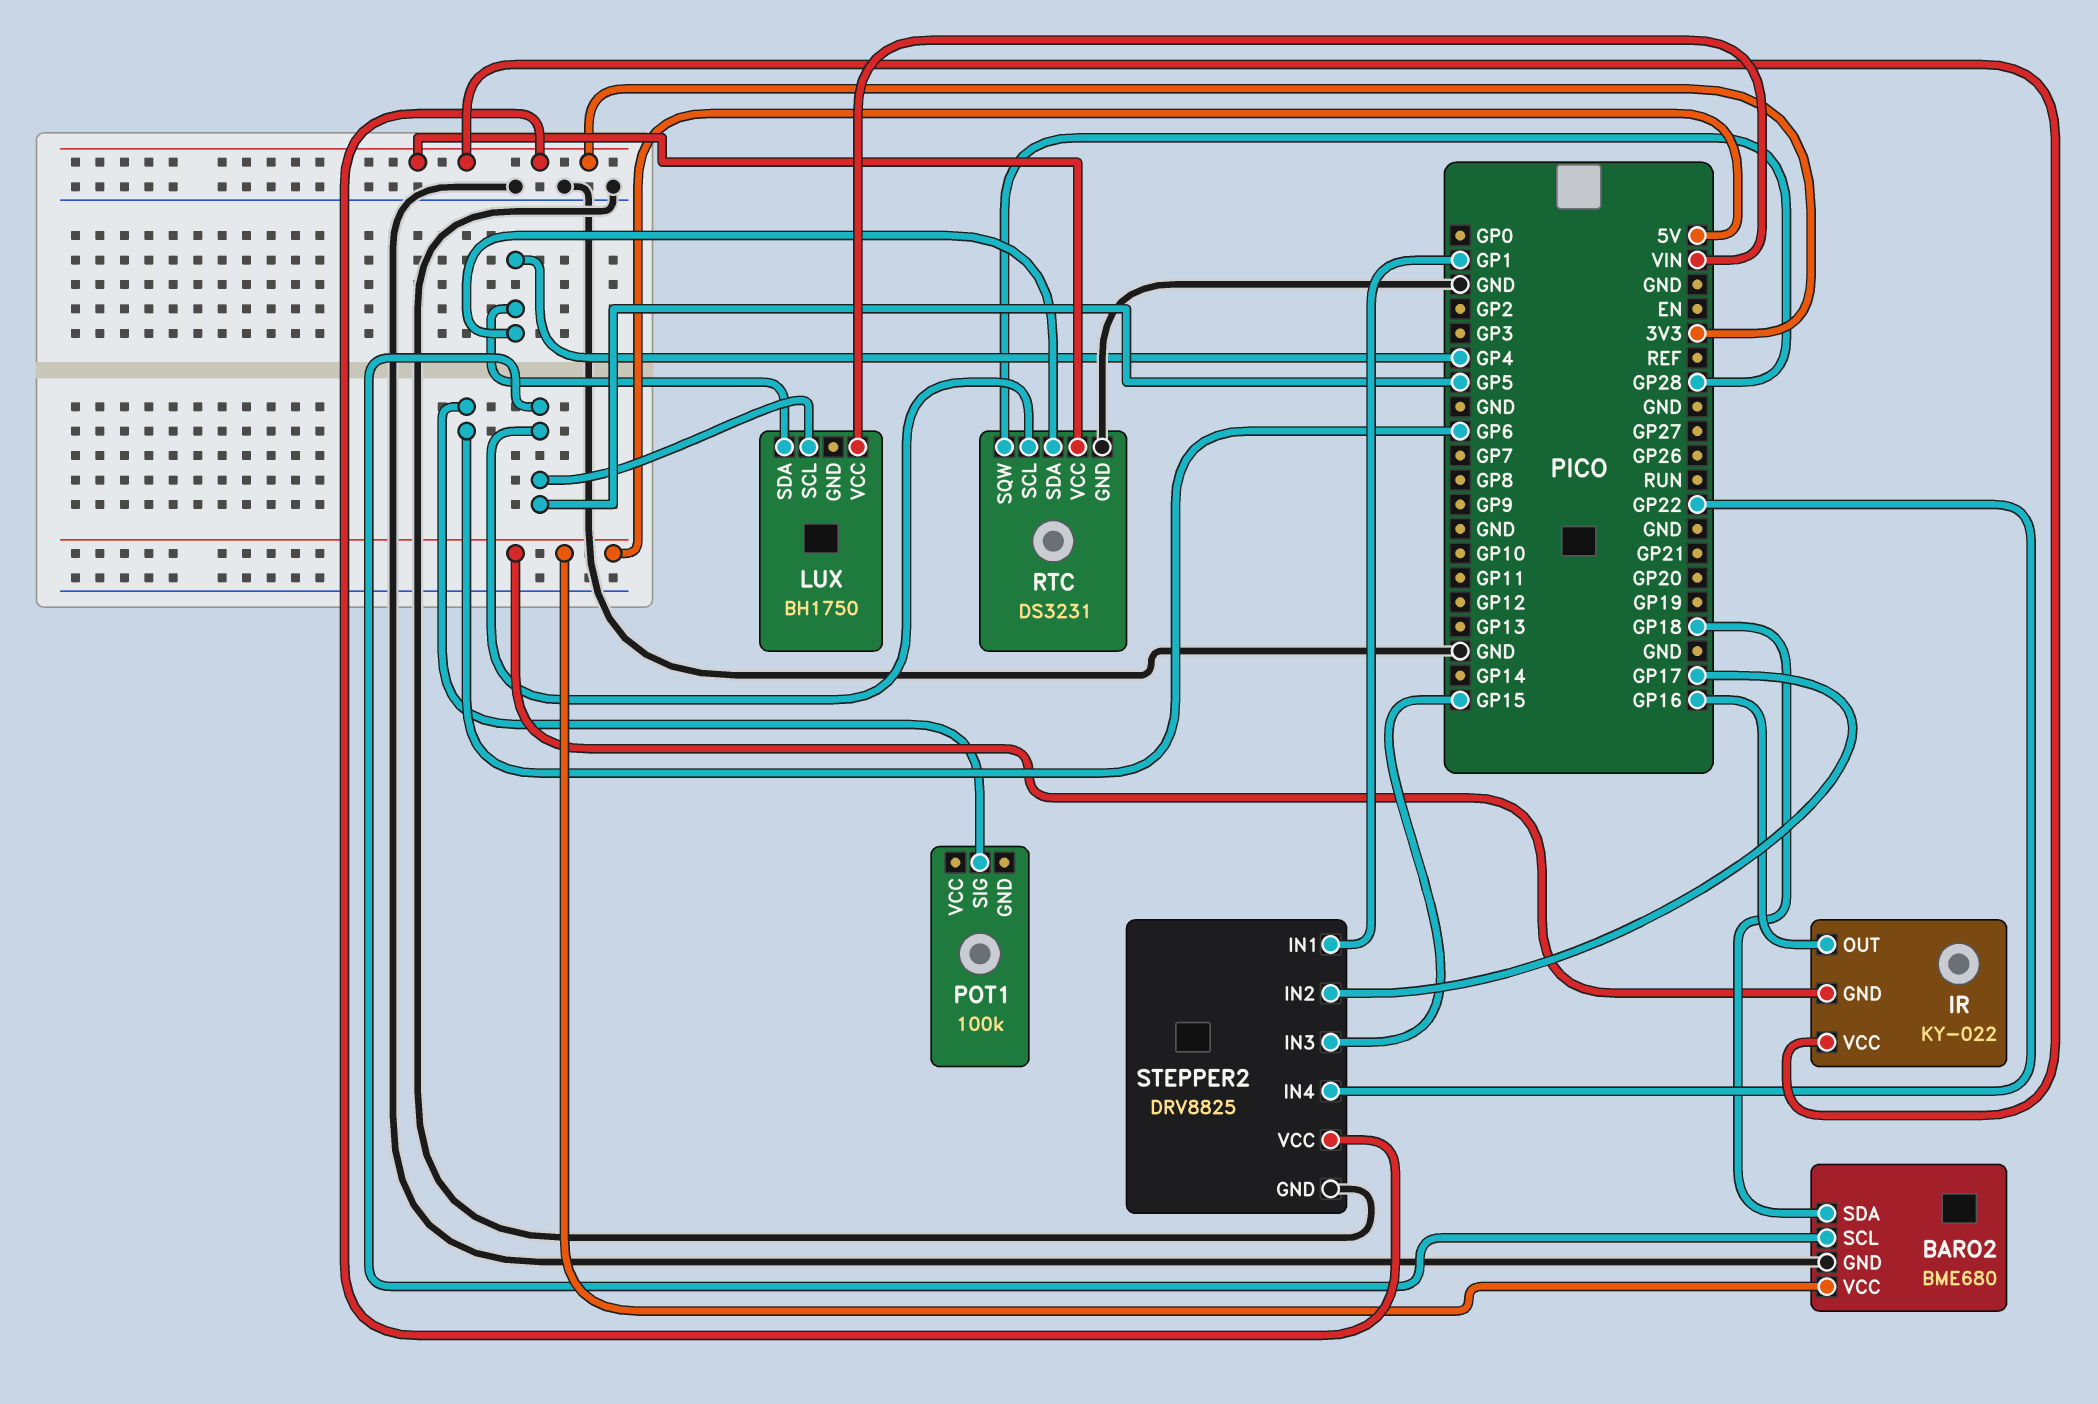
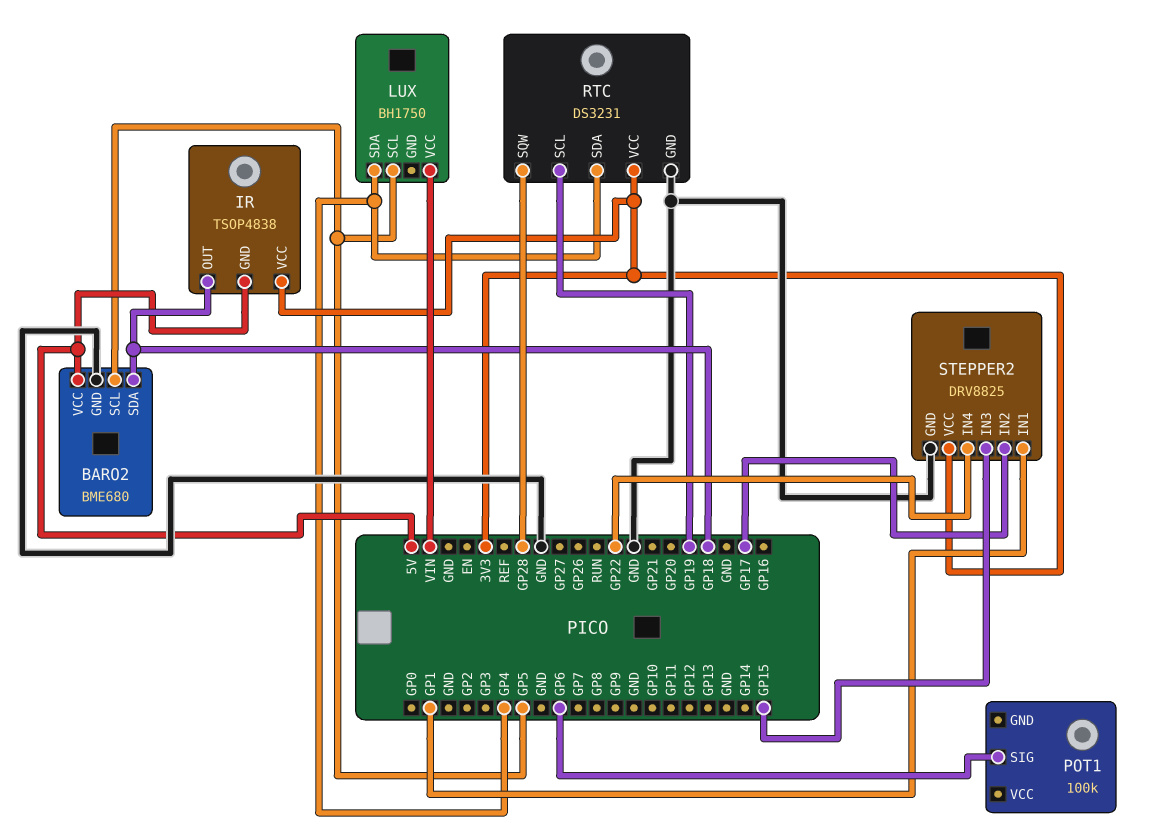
IR: KY-022 -> TSOP4838
IR pin OUT: GP16 -> GP18
RTC pin SCL: GP5 -> GP19

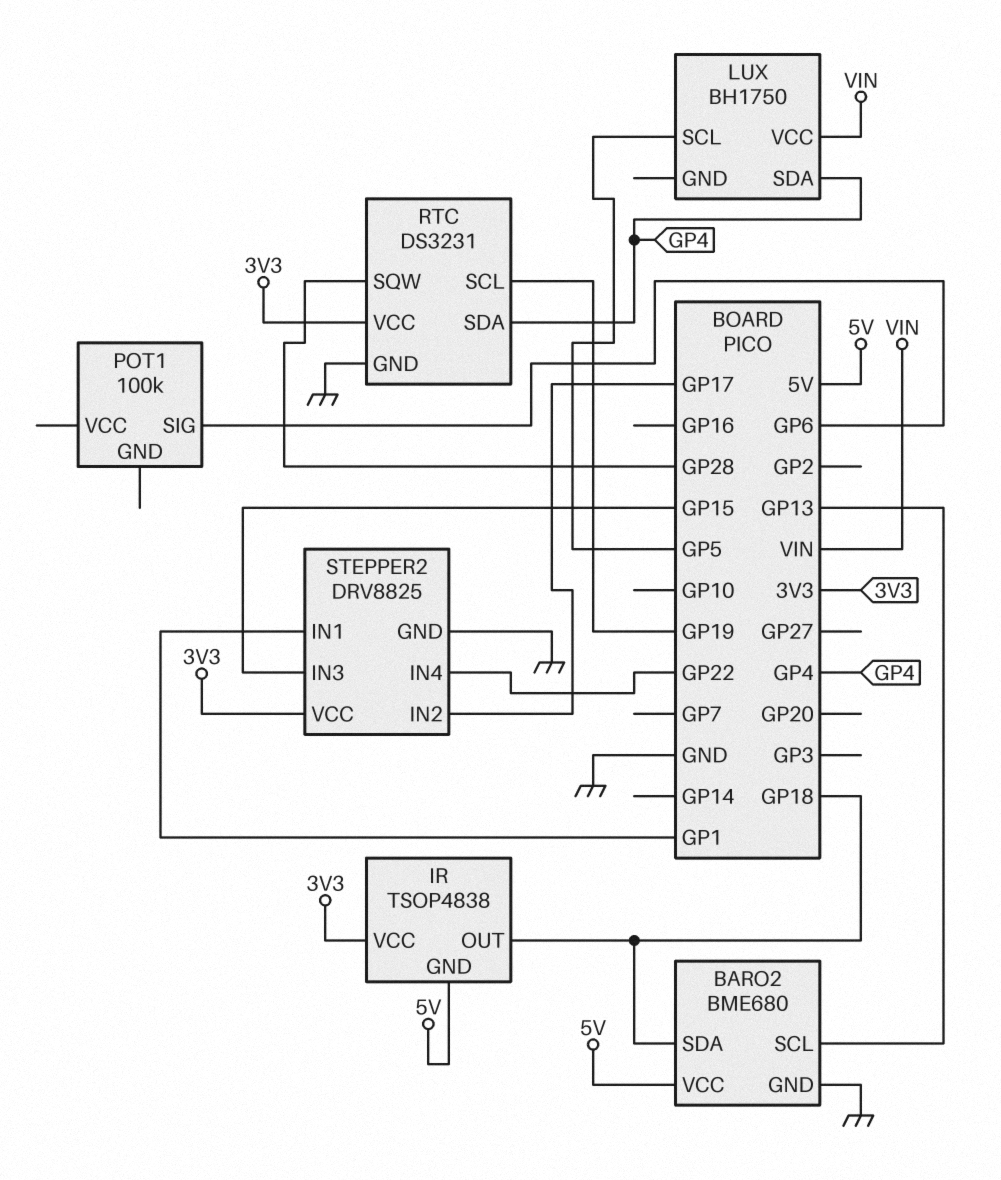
BARO2 pin SCL: GP5 -> GP13

